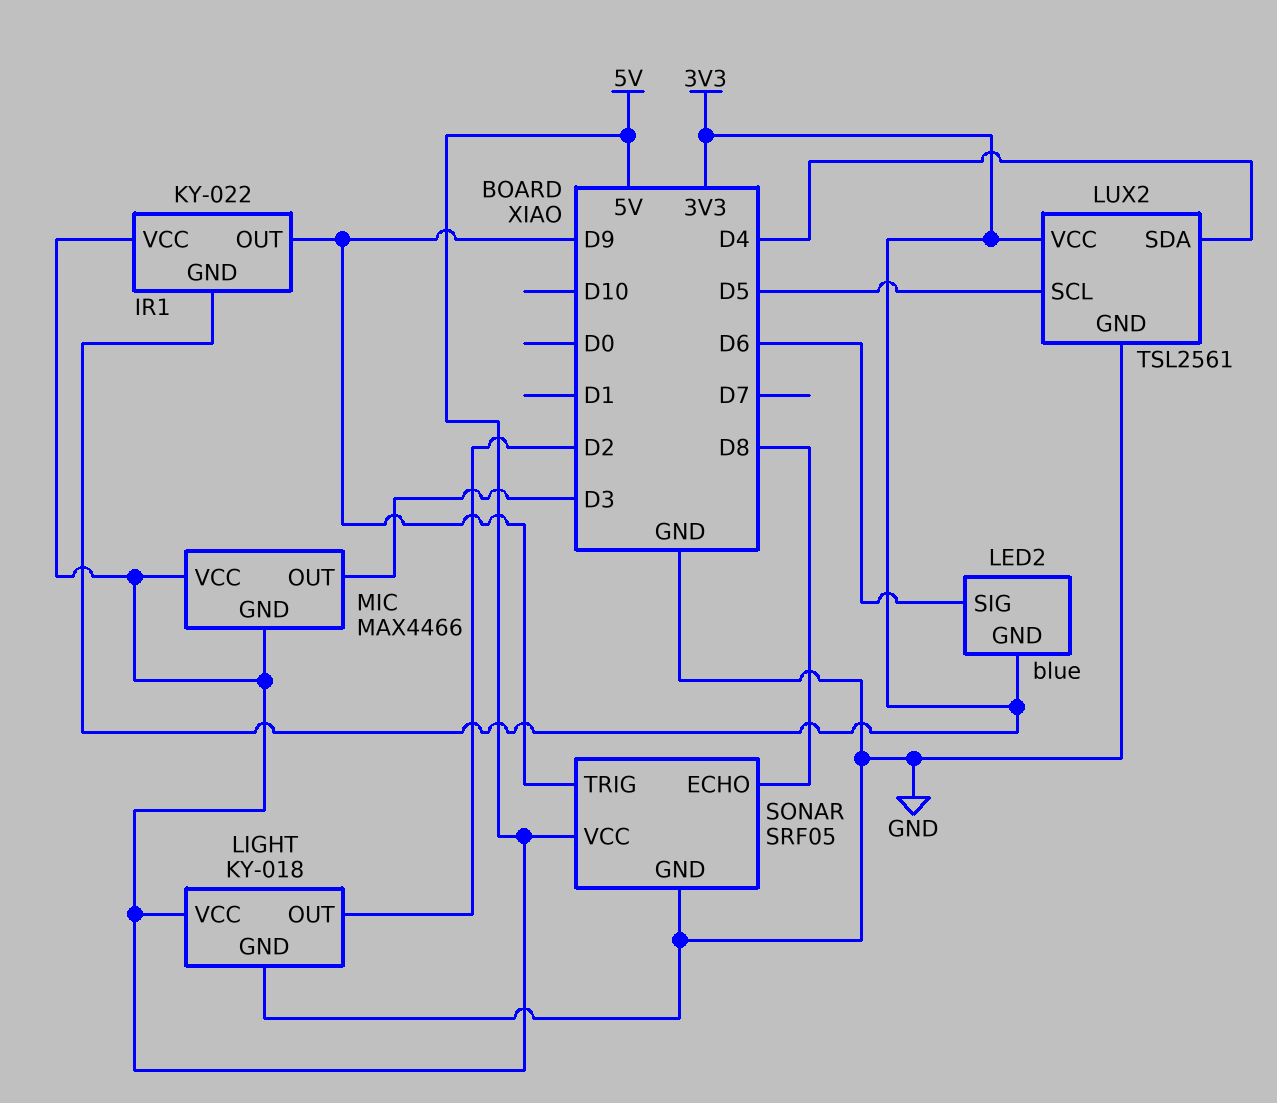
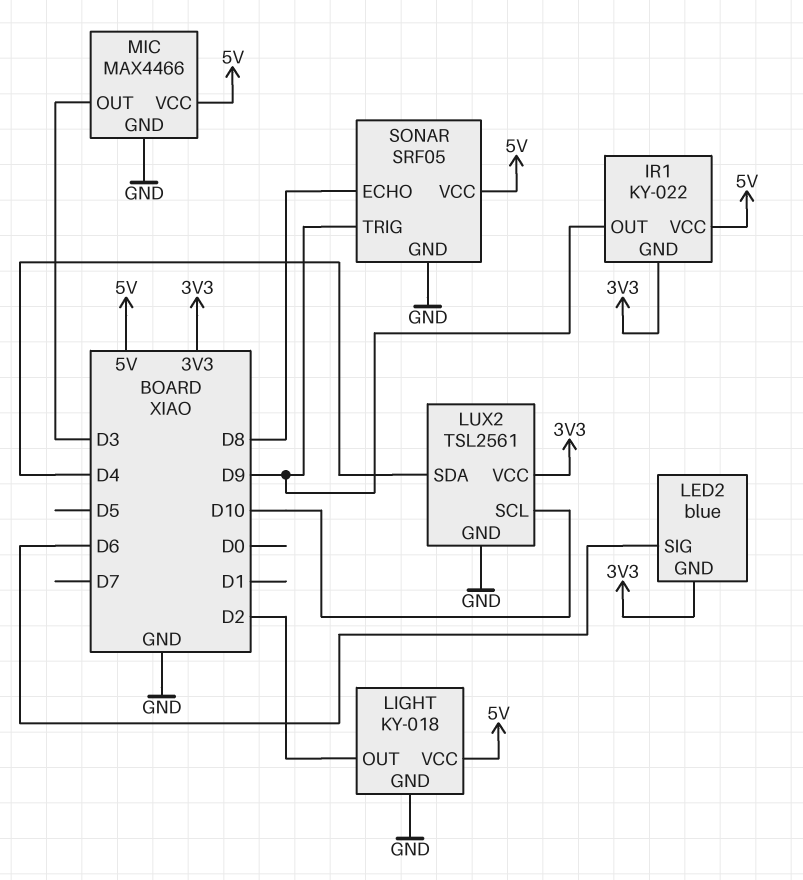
LUX2 pin SCL: D5 -> D10
MIC pin GND: 5V -> GND

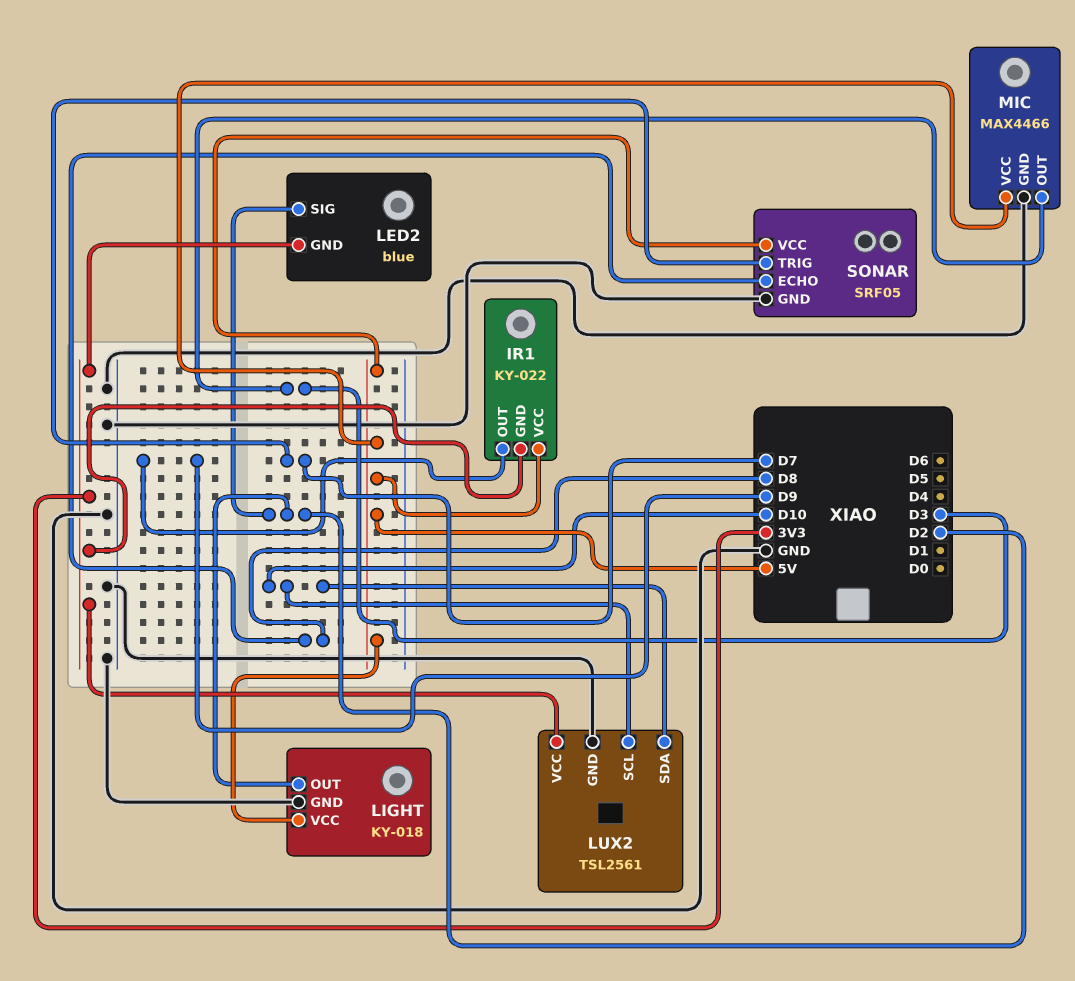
LED2 pin SIG: D6 -> D2
LUX2 pin SDA: D4 -> D10
SONAR pin TRIG: D9 -> D7

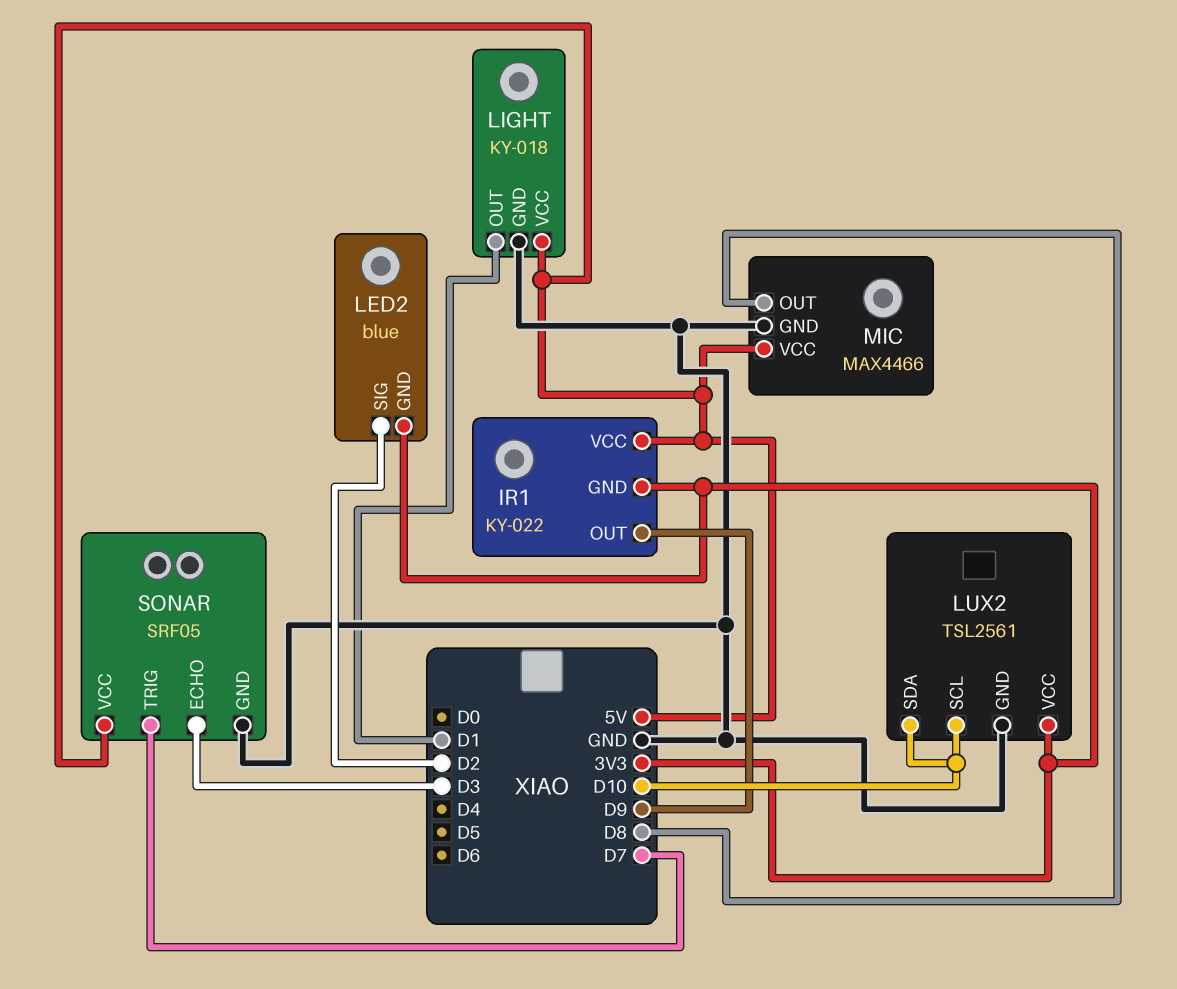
LIGHT pin OUT: D2 -> D1
MIC pin OUT: D3 -> D8
SONAR pin ECHO: D8 -> D3

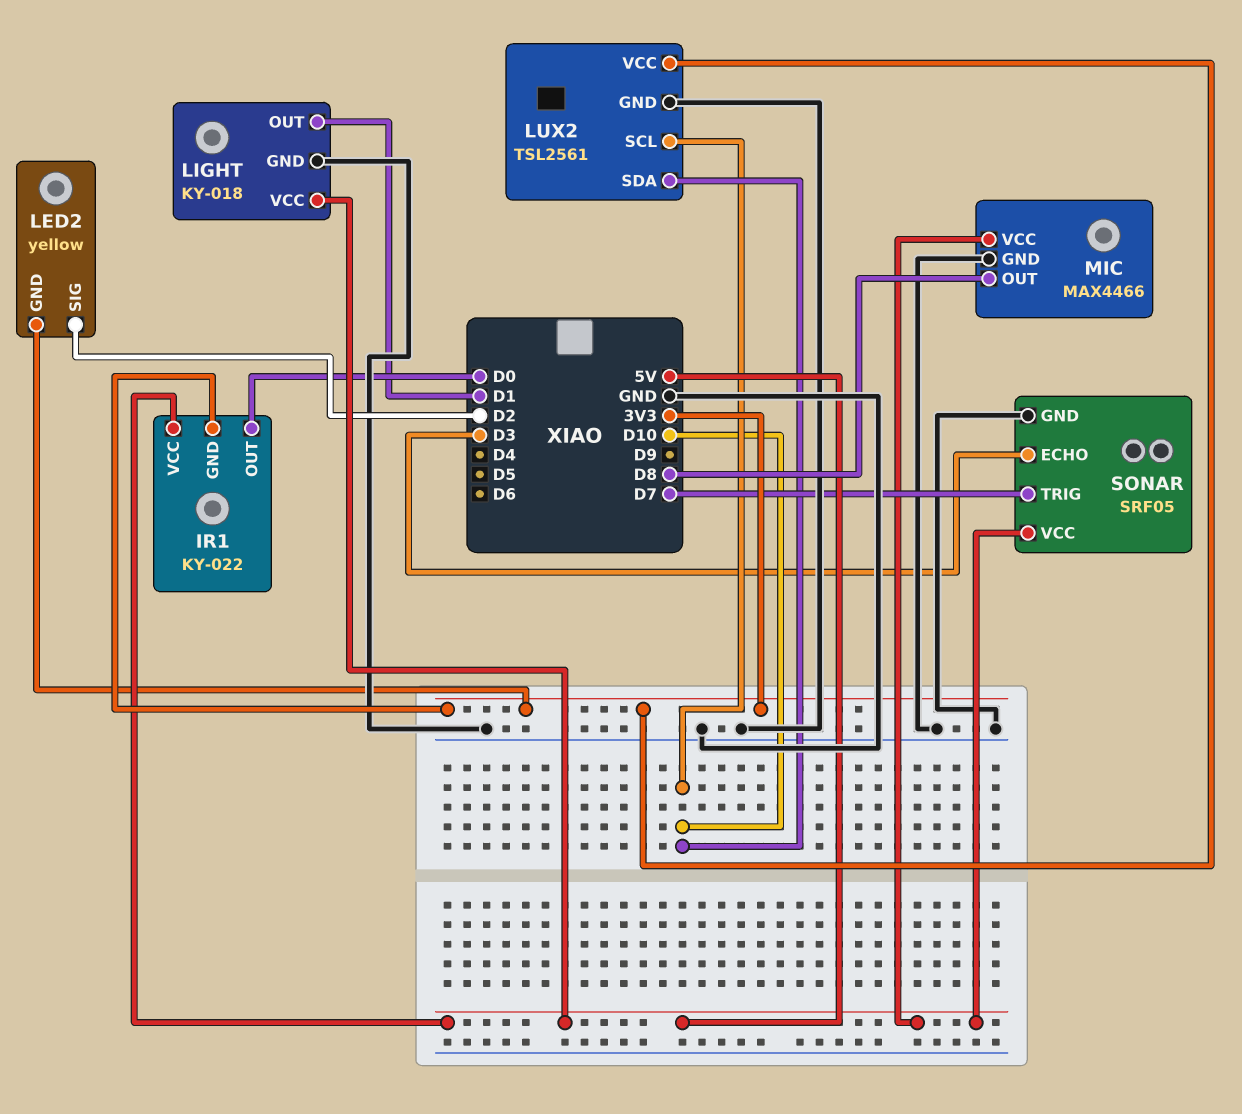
IR1 pin OUT: D9 -> D0
LED2: blue -> yellow

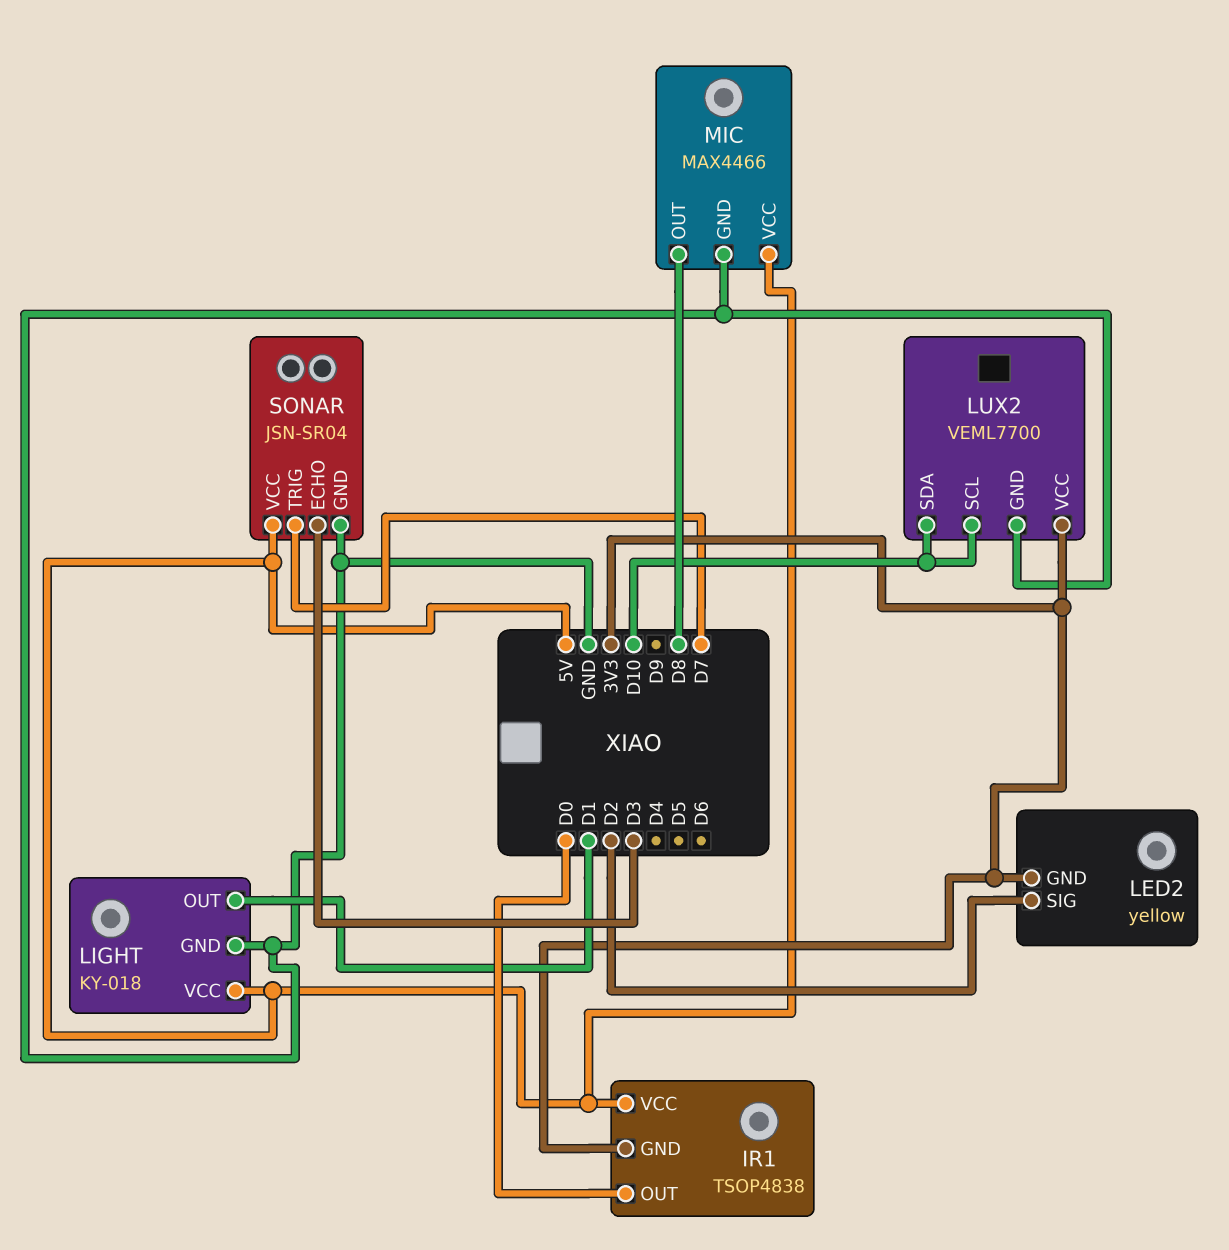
IR1: KY-022 -> TSOP4838
LUX2: TSL2561 -> VEML7700
SONAR: SRF05 -> JSN-SR04

